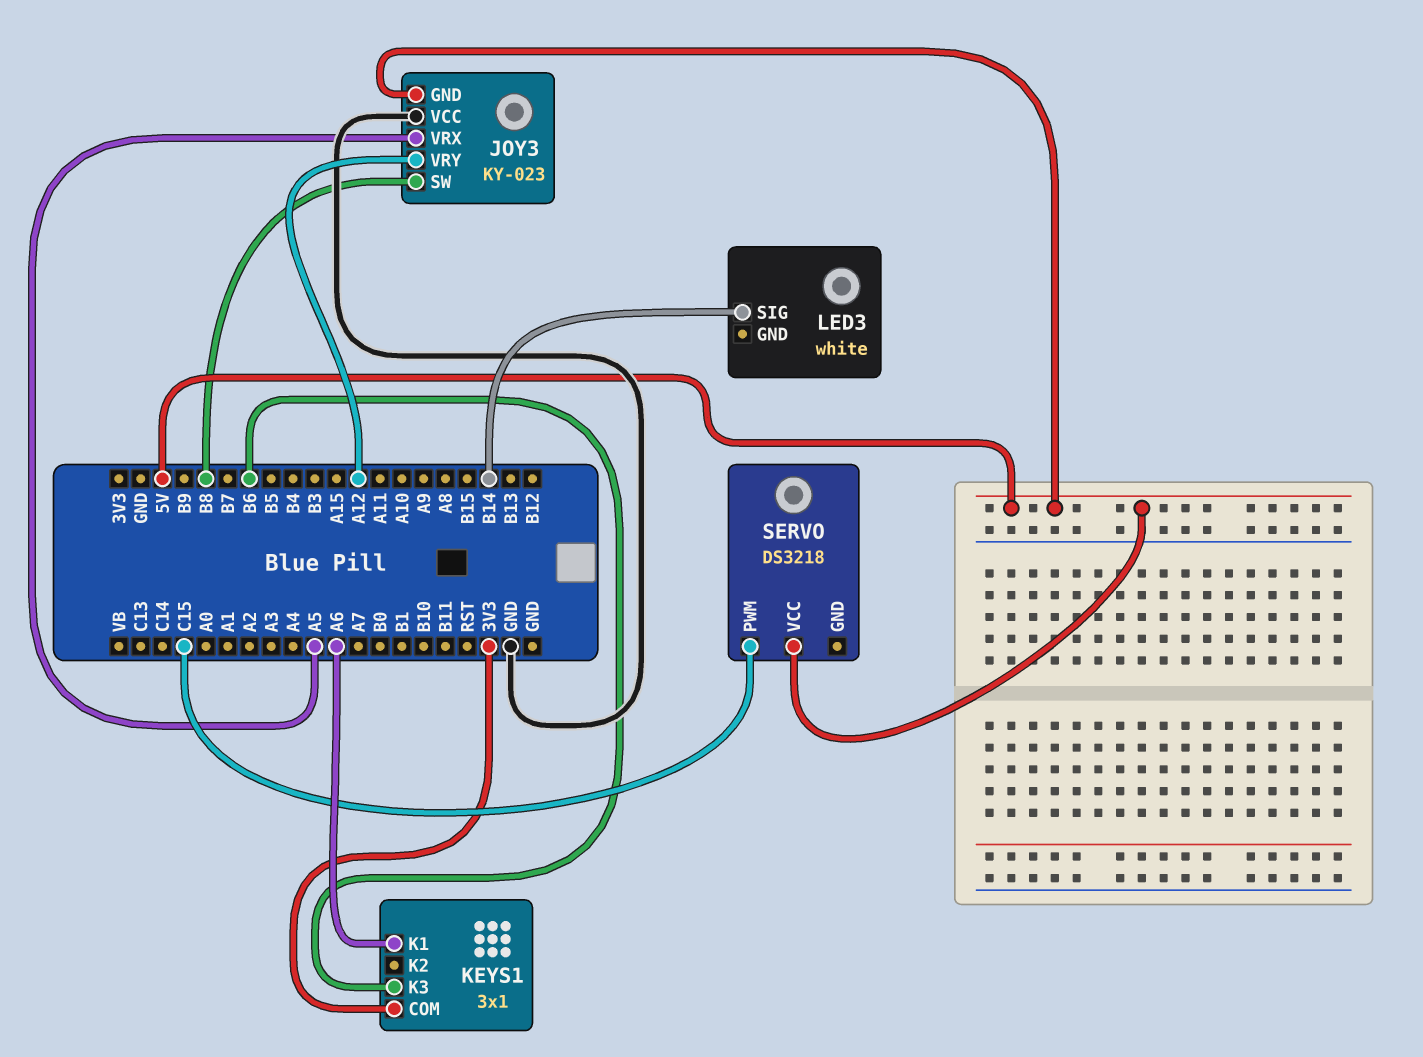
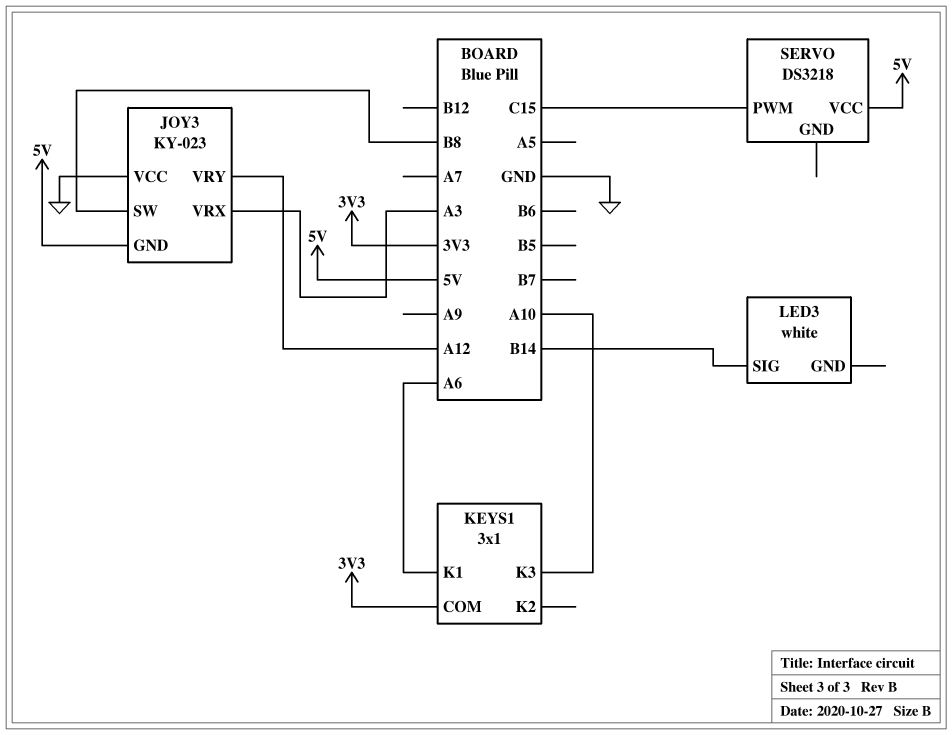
JOY3 pin VRX: A5 -> A3
KEYS1 pin K3: B6 -> A10

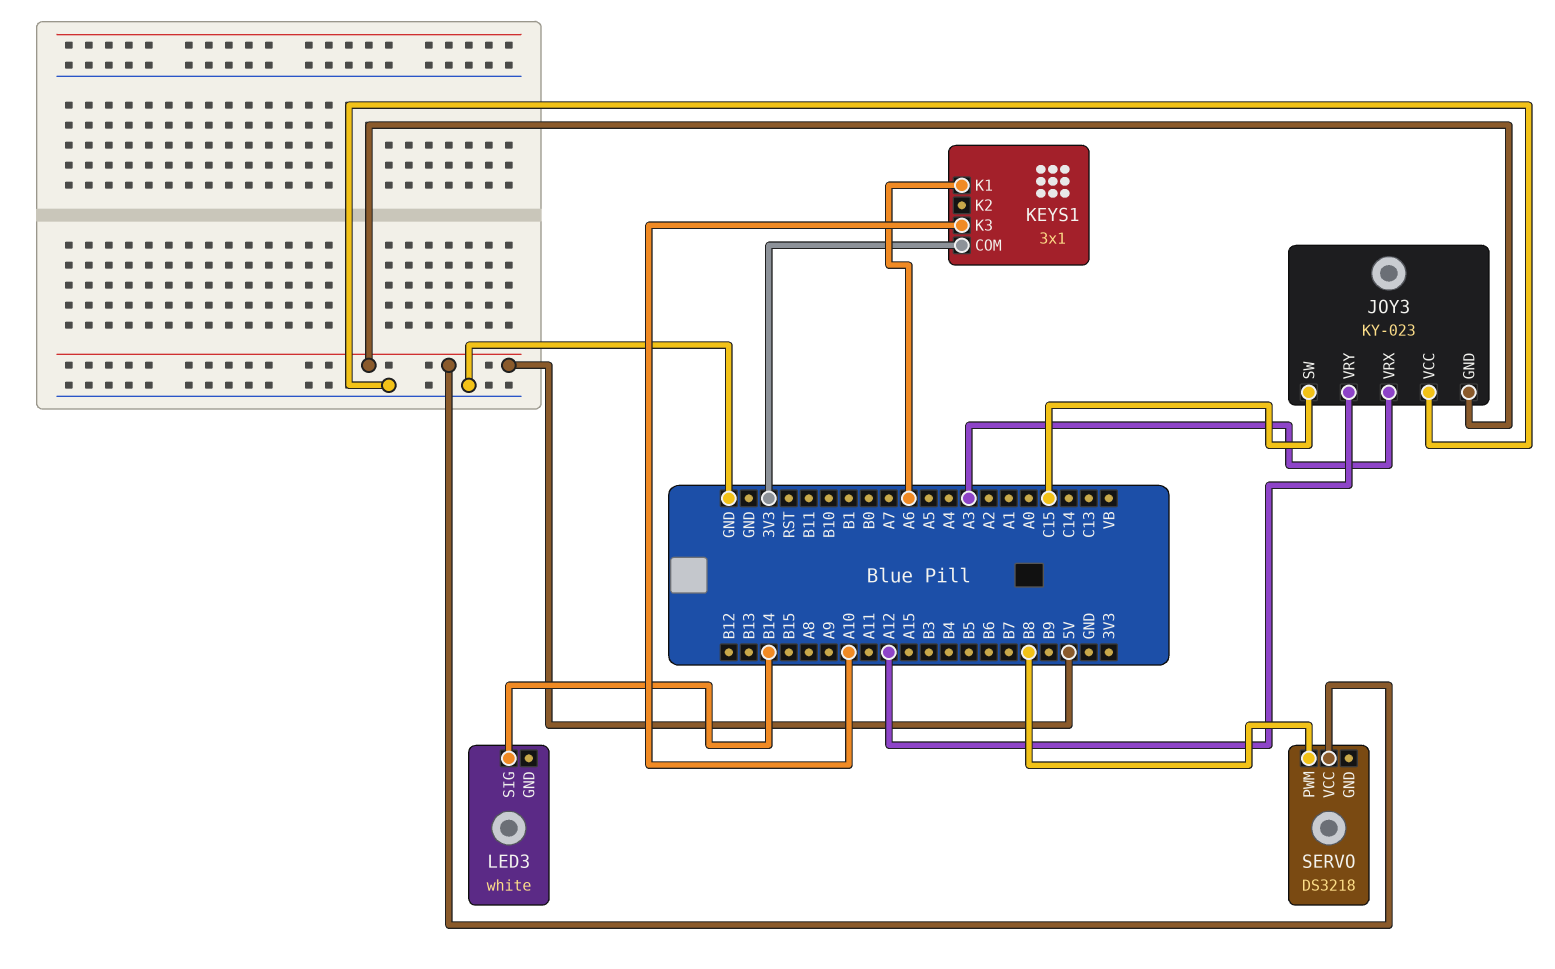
JOY3 pin SW: B8 -> C15
SERVO pin PWM: C15 -> B8

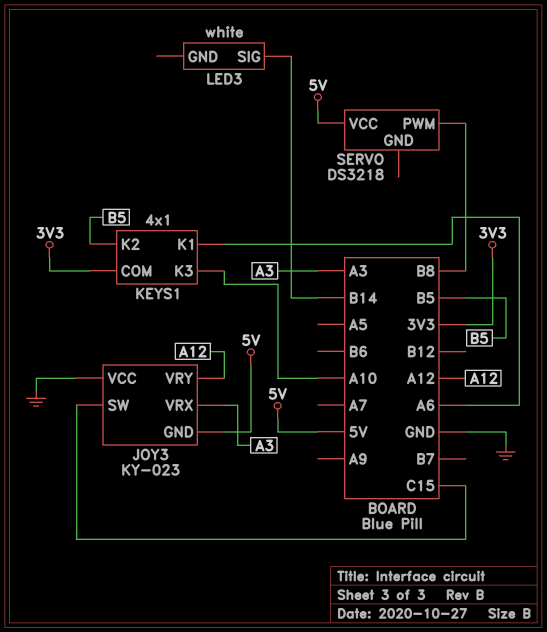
KEYS1: 3x1 -> 4x1
KEYS1 pin K2: none -> B5

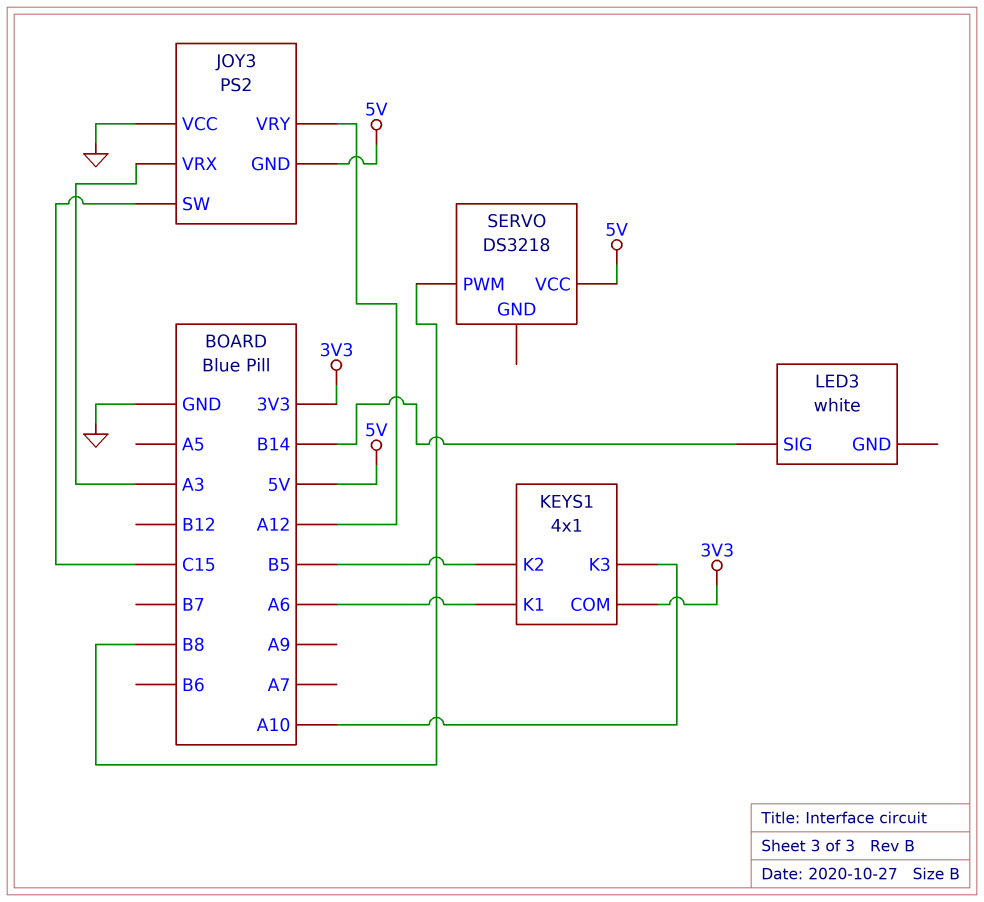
JOY3: KY-023 -> PS2

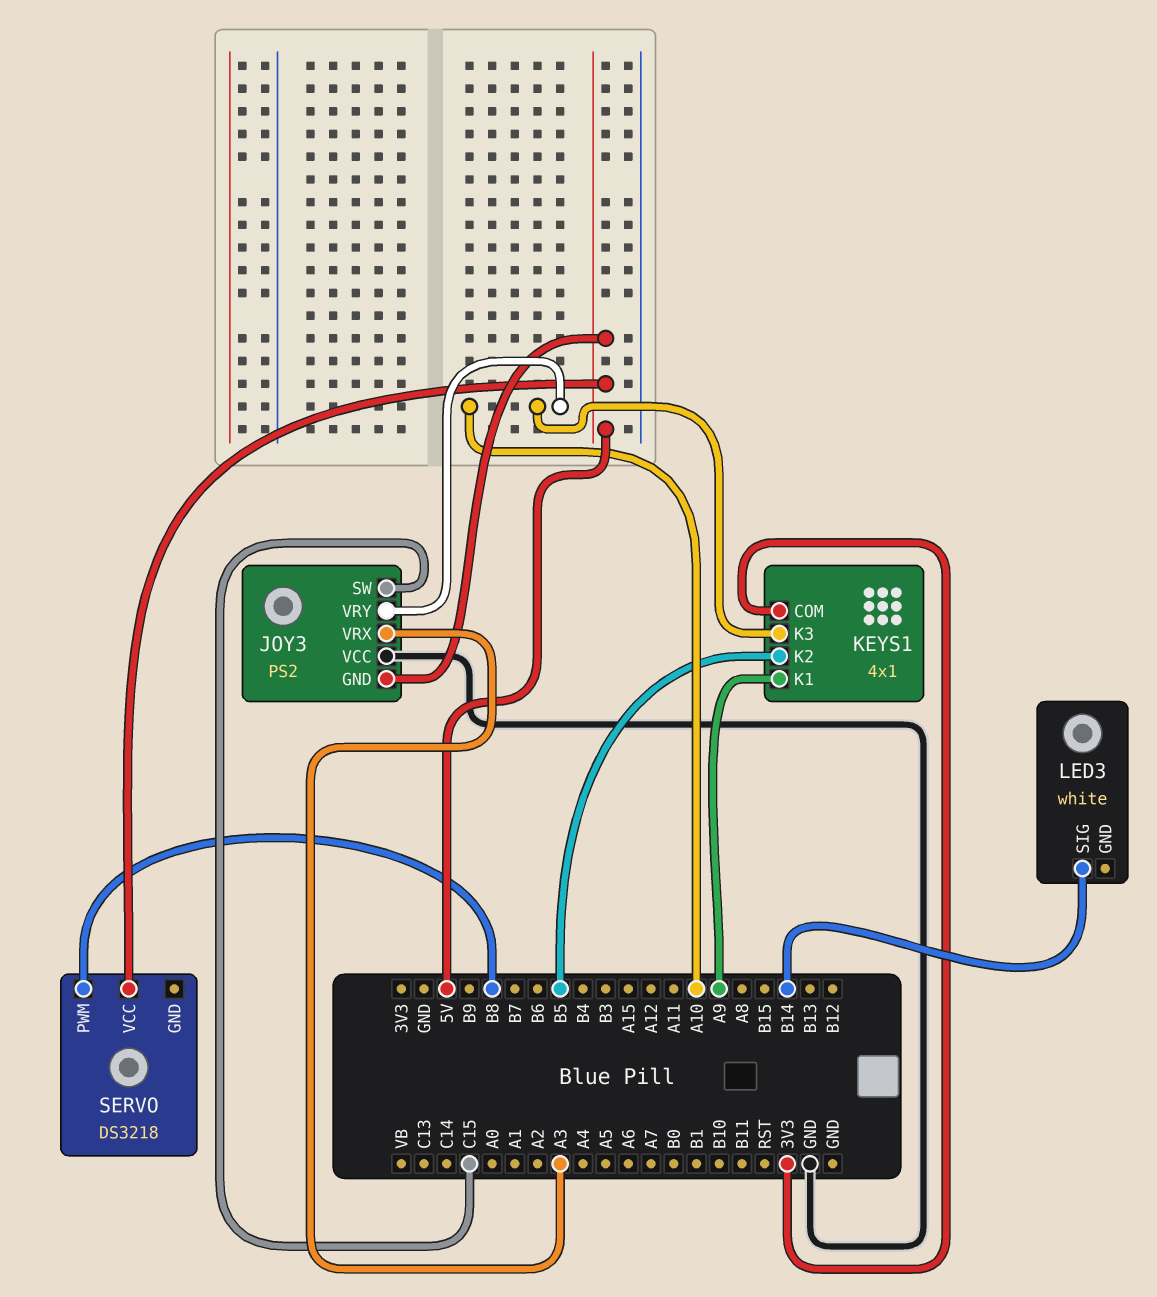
JOY3 pin VRY: A12 -> A10
KEYS1 pin K1: A6 -> A9

